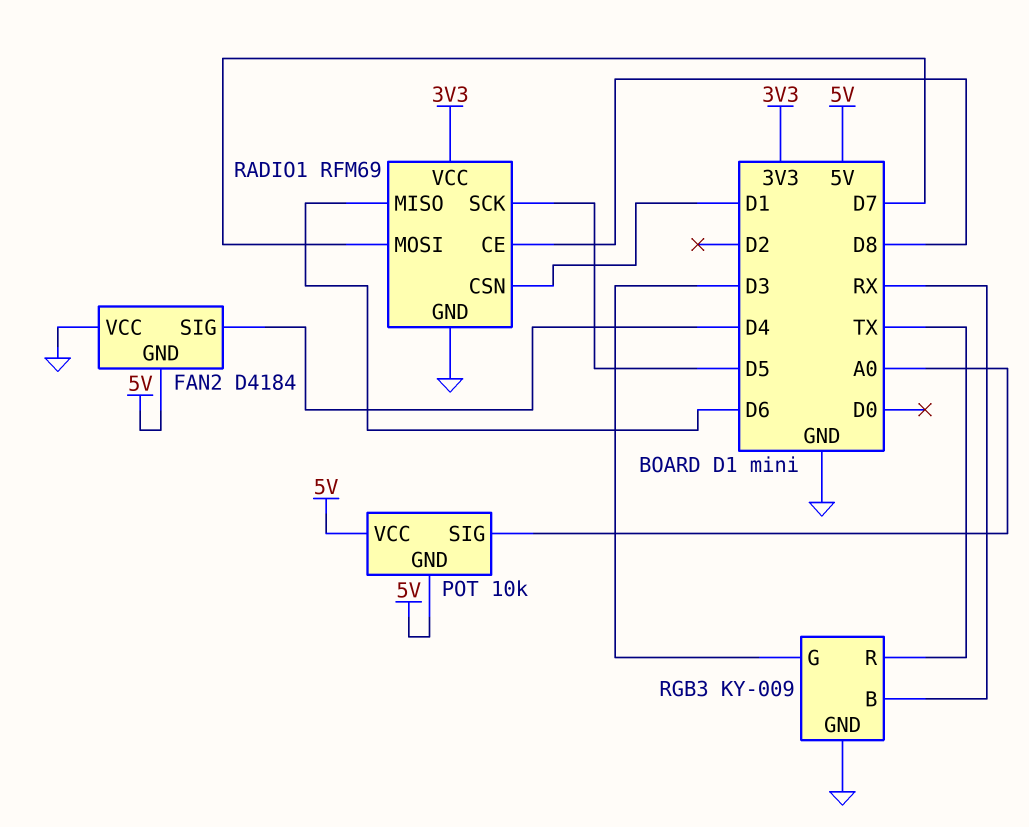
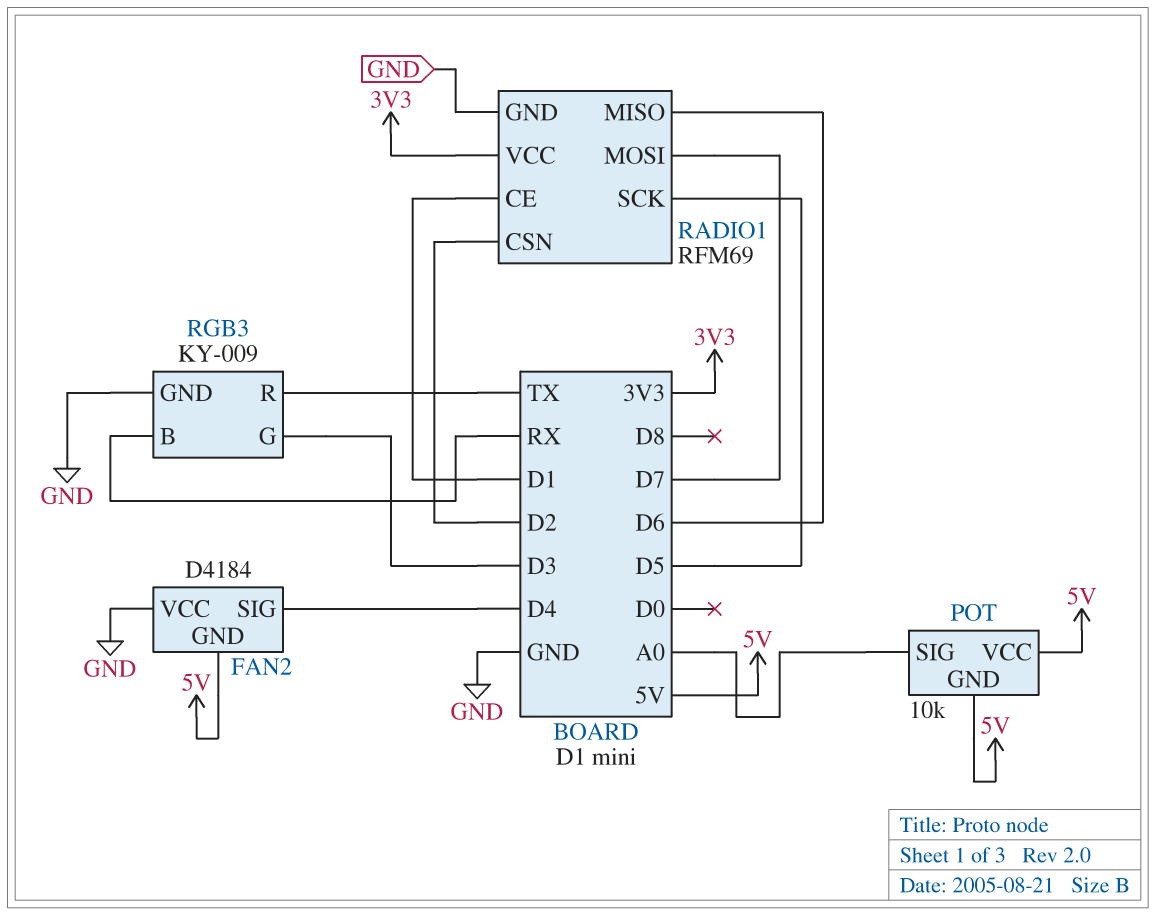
RADIO1 pin CE: D8 -> D1
RADIO1 pin CSN: D1 -> D2

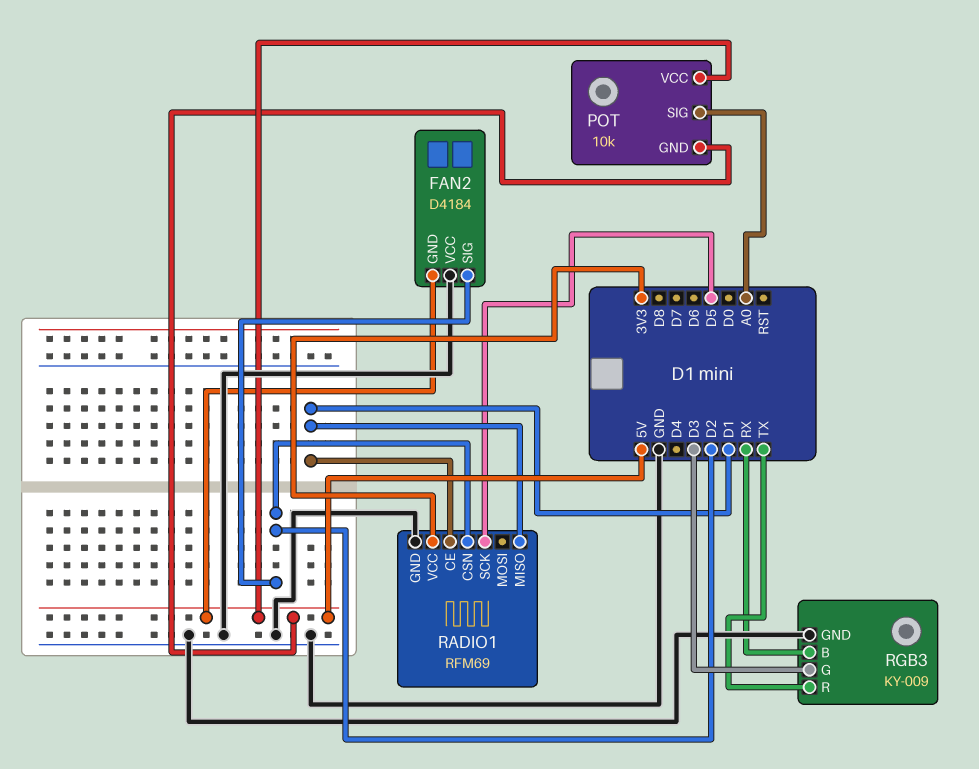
FAN2 pin SIG: D4 -> D2
RADIO1 pin MISO: D6 -> D1
RADIO1 pin MOSI: D7 -> none

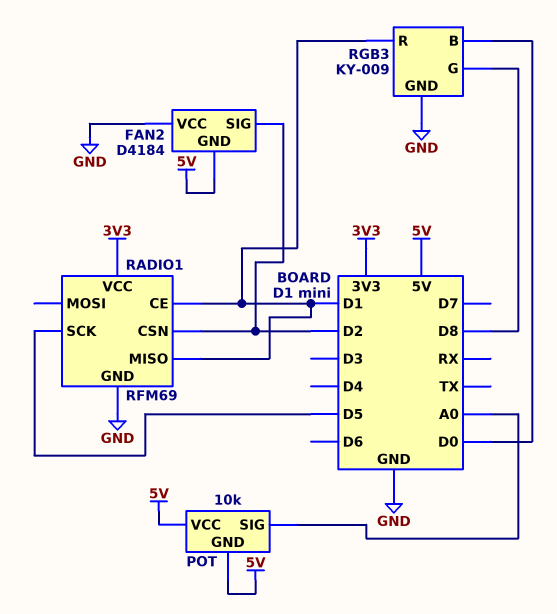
RGB3 pin B: RX -> D0
RGB3 pin G: D3 -> D8
RGB3 pin R: TX -> D1

